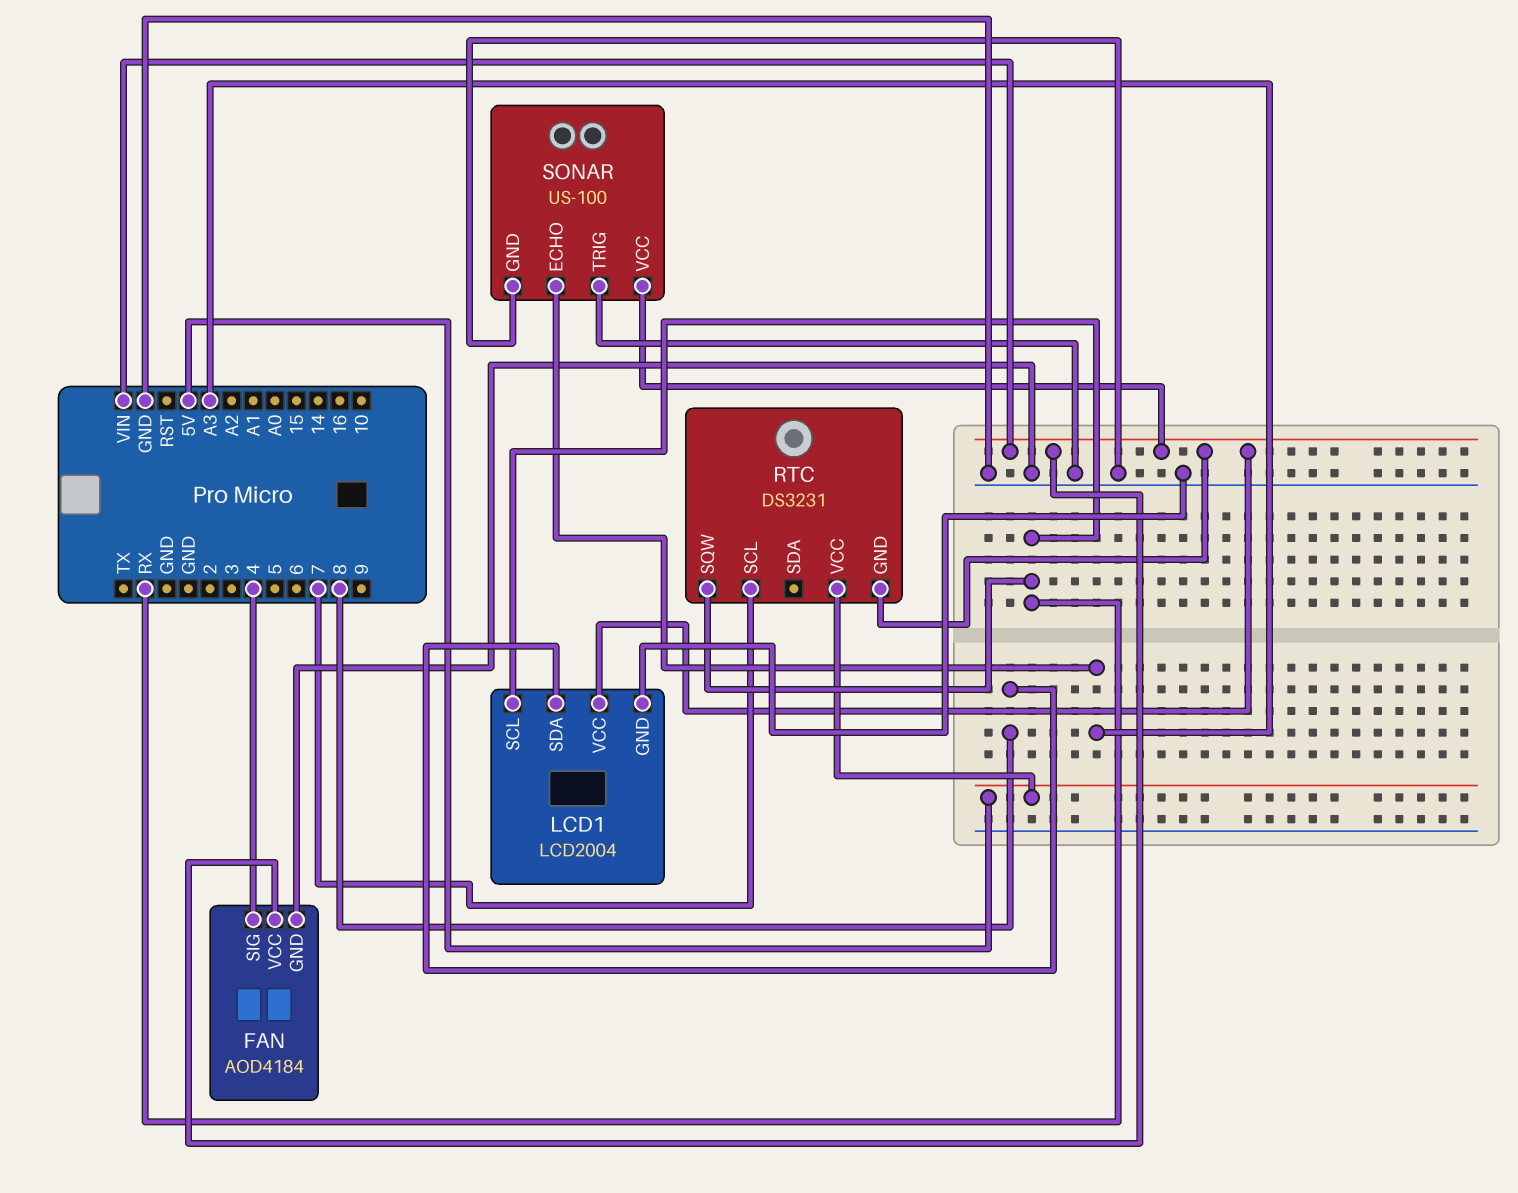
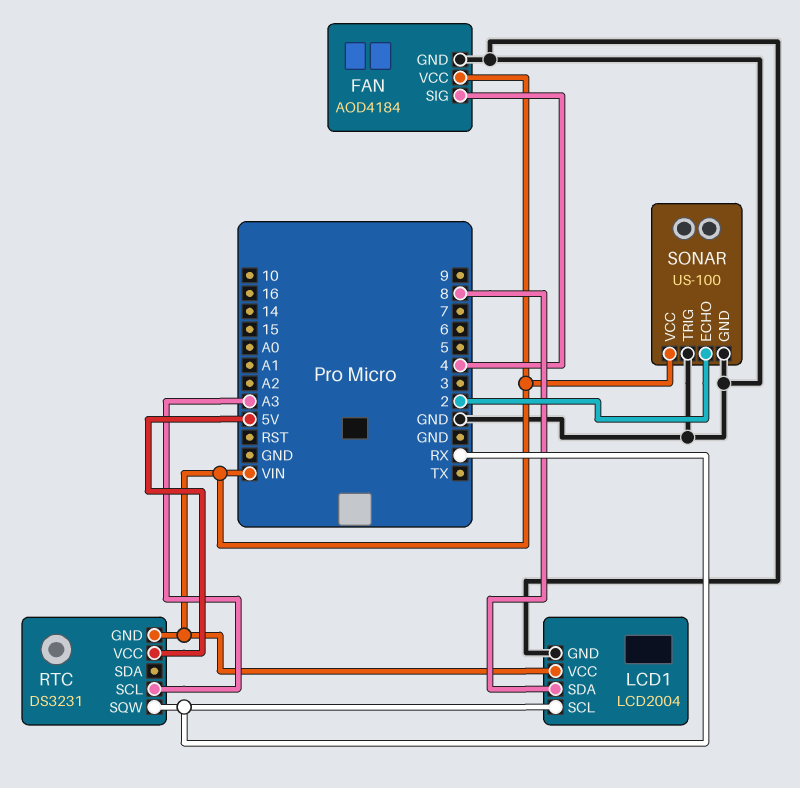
RTC pin SCL: 7 -> A3
SONAR pin ECHO: A3 -> 2

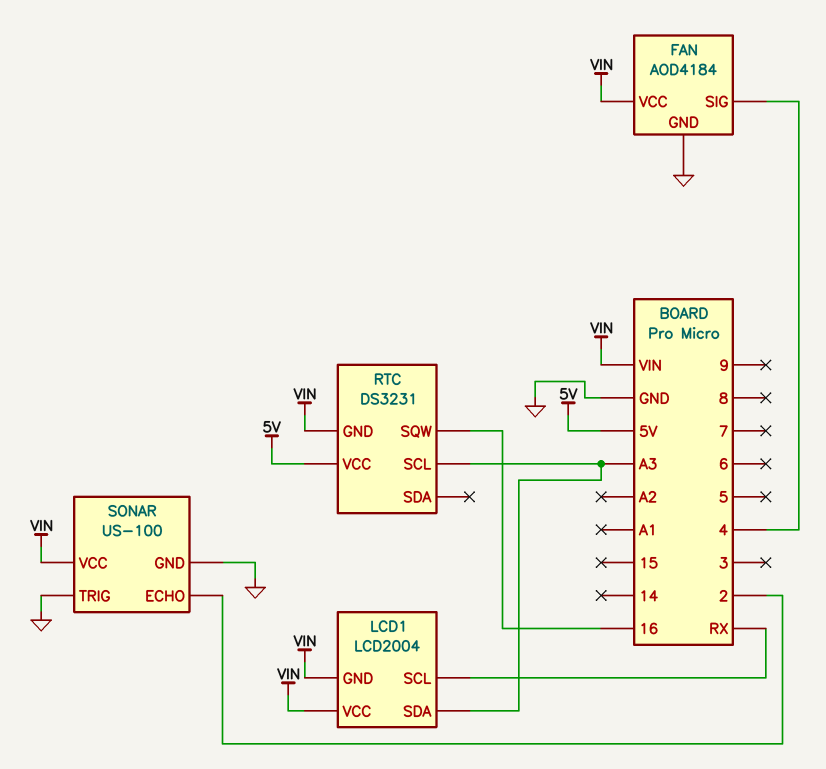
LCD1 pin GND: GND -> VIN
LCD1 pin SDA: 8 -> A3
RTC pin SQW: RX -> 16

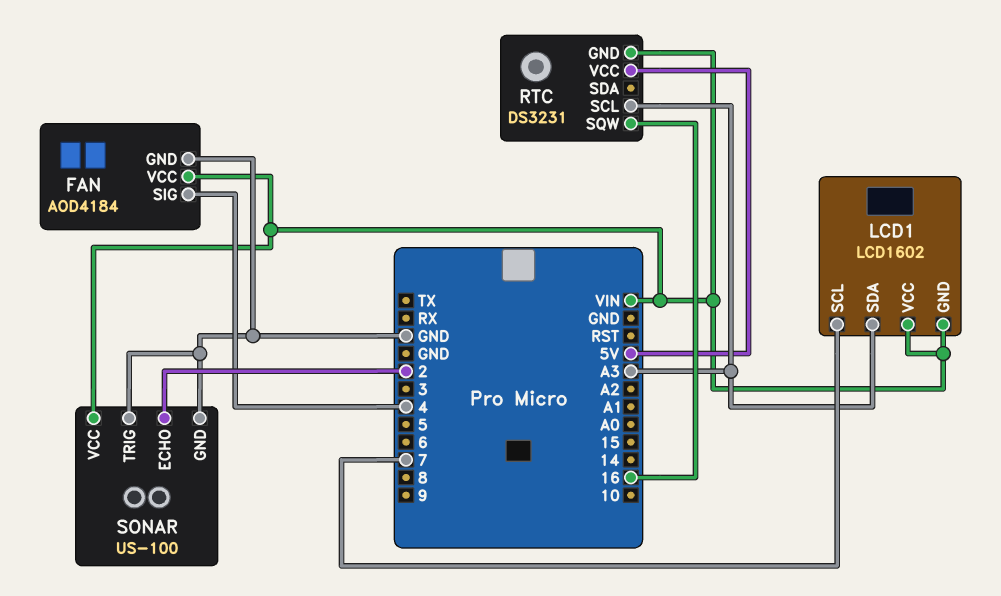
LCD1: LCD2004 -> LCD1602
LCD1 pin SCL: RX -> 7

